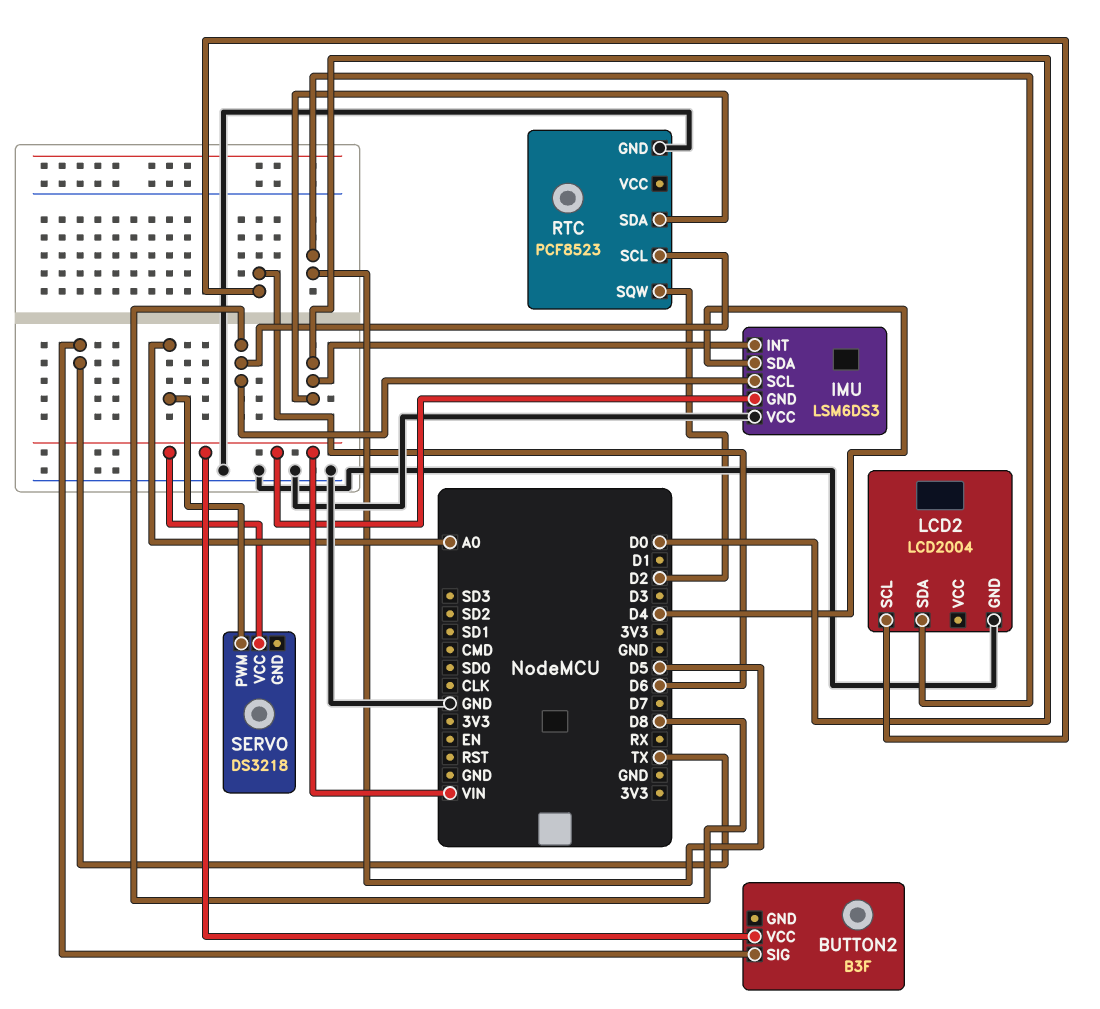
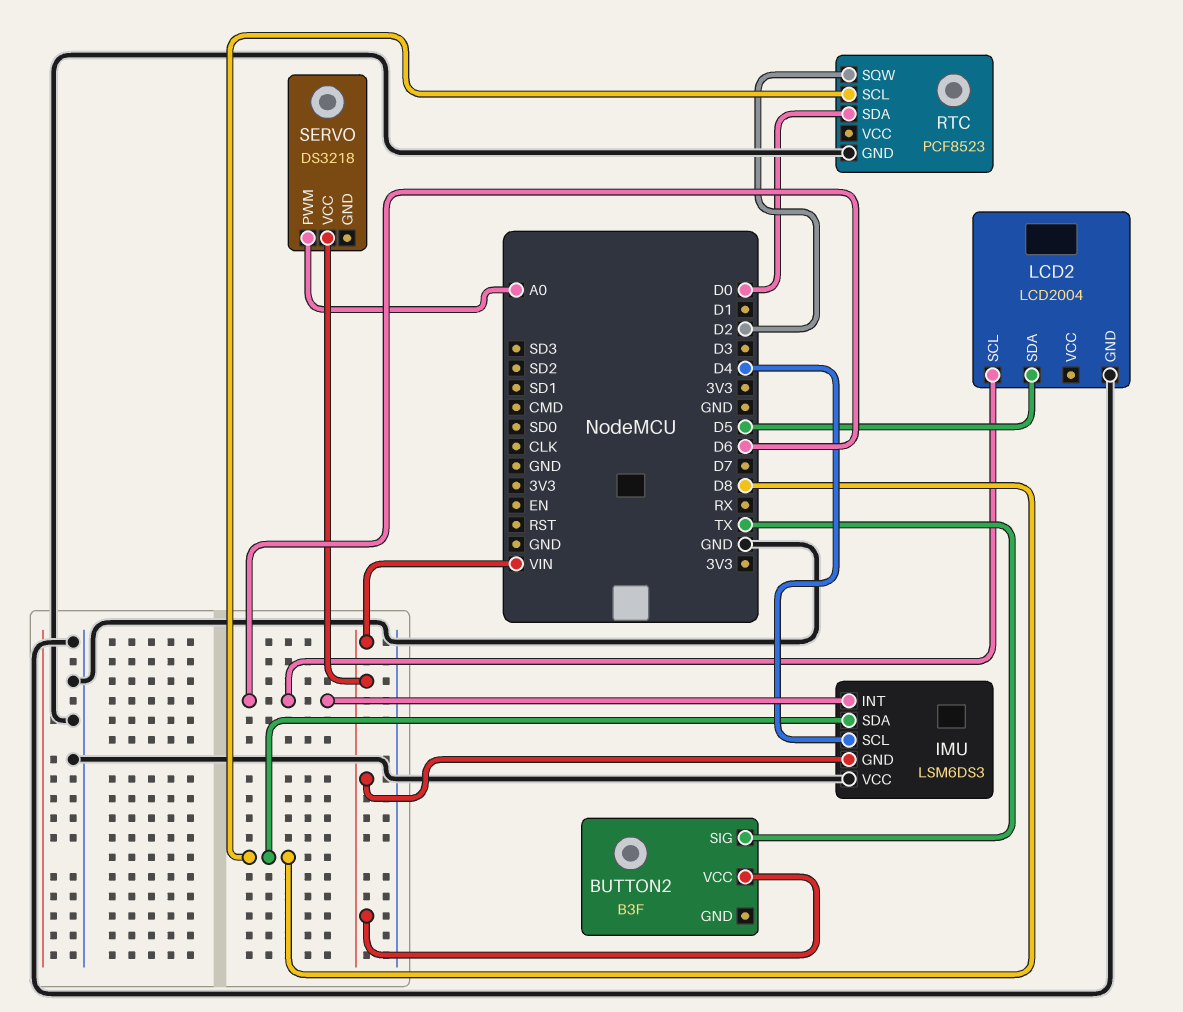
IMU pin INT: D0 -> D6
IMU pin SCL: D8 -> D4
IMU pin SDA: D4 -> D8

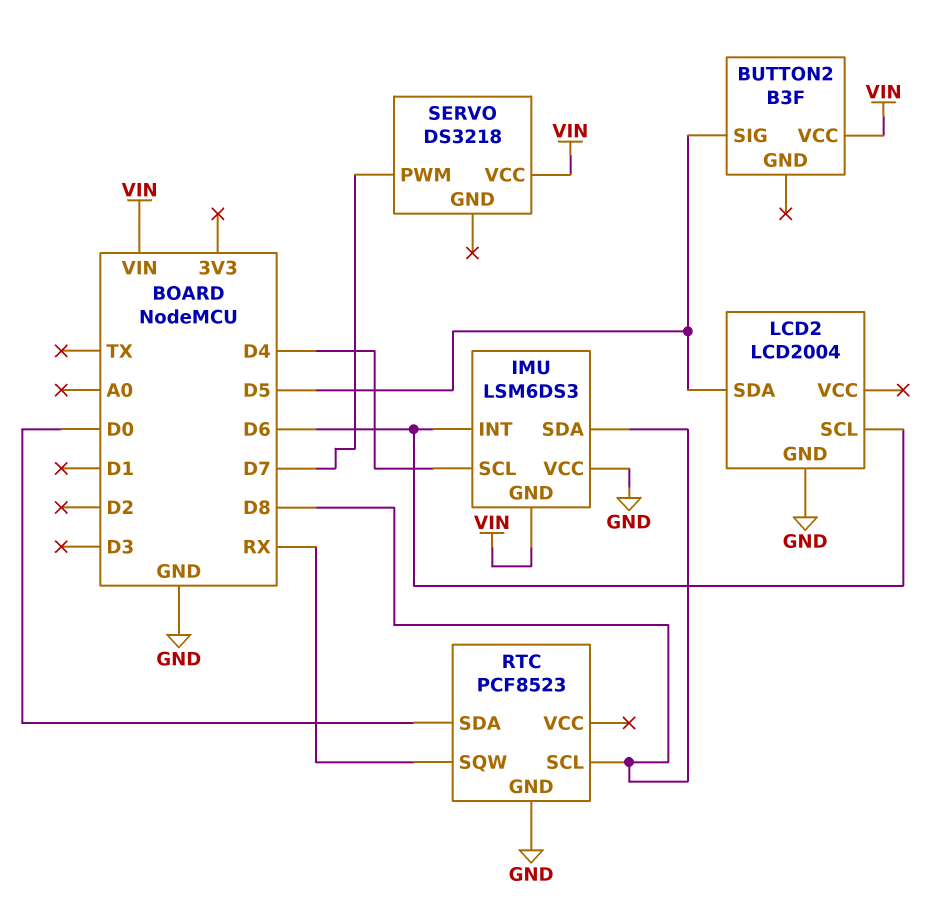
BUTTON2 pin SIG: TX -> D5
RTC pin SQW: D2 -> RX
SERVO pin PWM: A0 -> D7

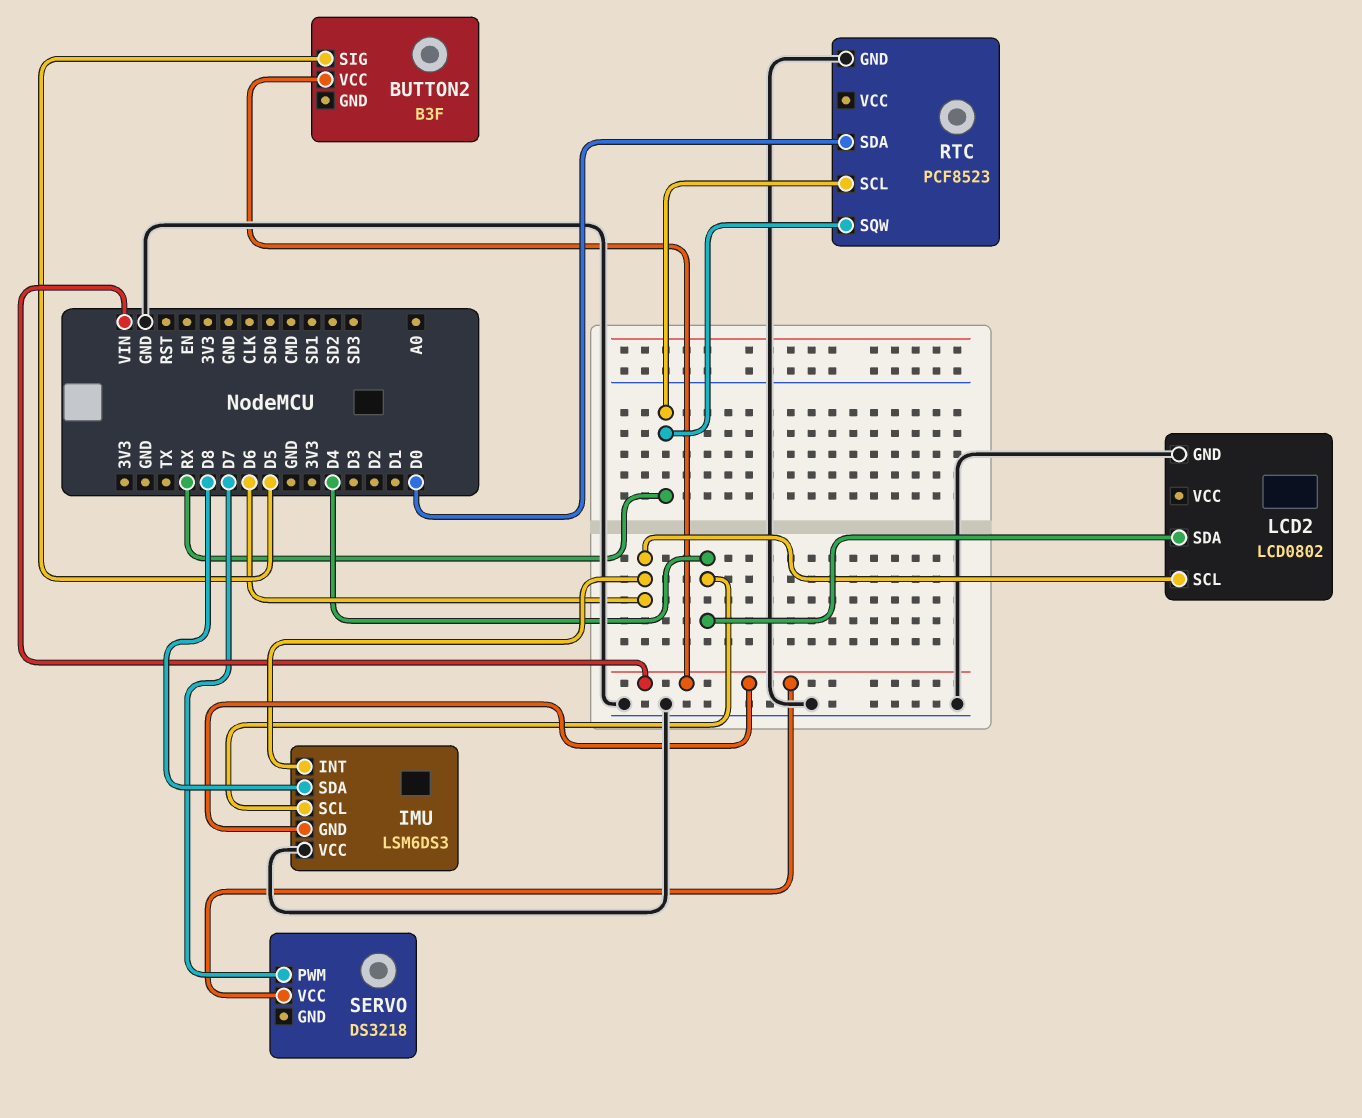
LCD2: LCD2004 -> LCD0802
LCD2 pin SDA: D5 -> D4
RTC pin SCL: D8 -> RX

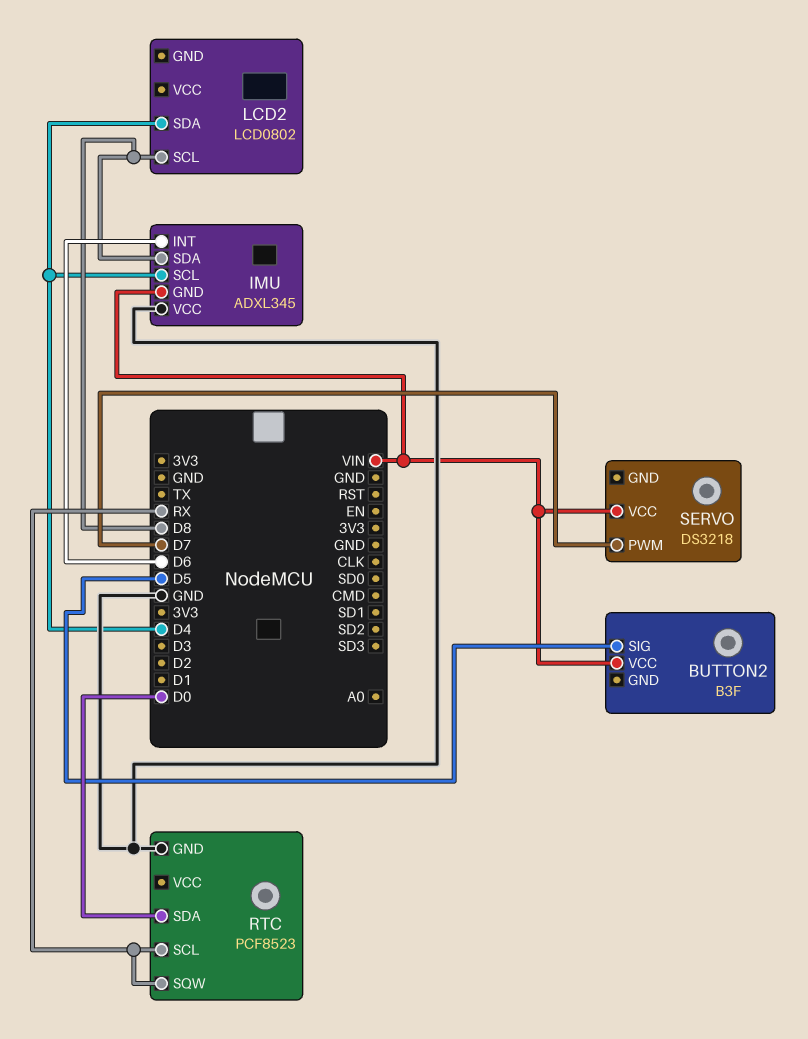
IMU: LSM6DS3 -> ADXL345
LCD2 pin GND: GND -> none
LCD2 pin SCL: D6 -> D8

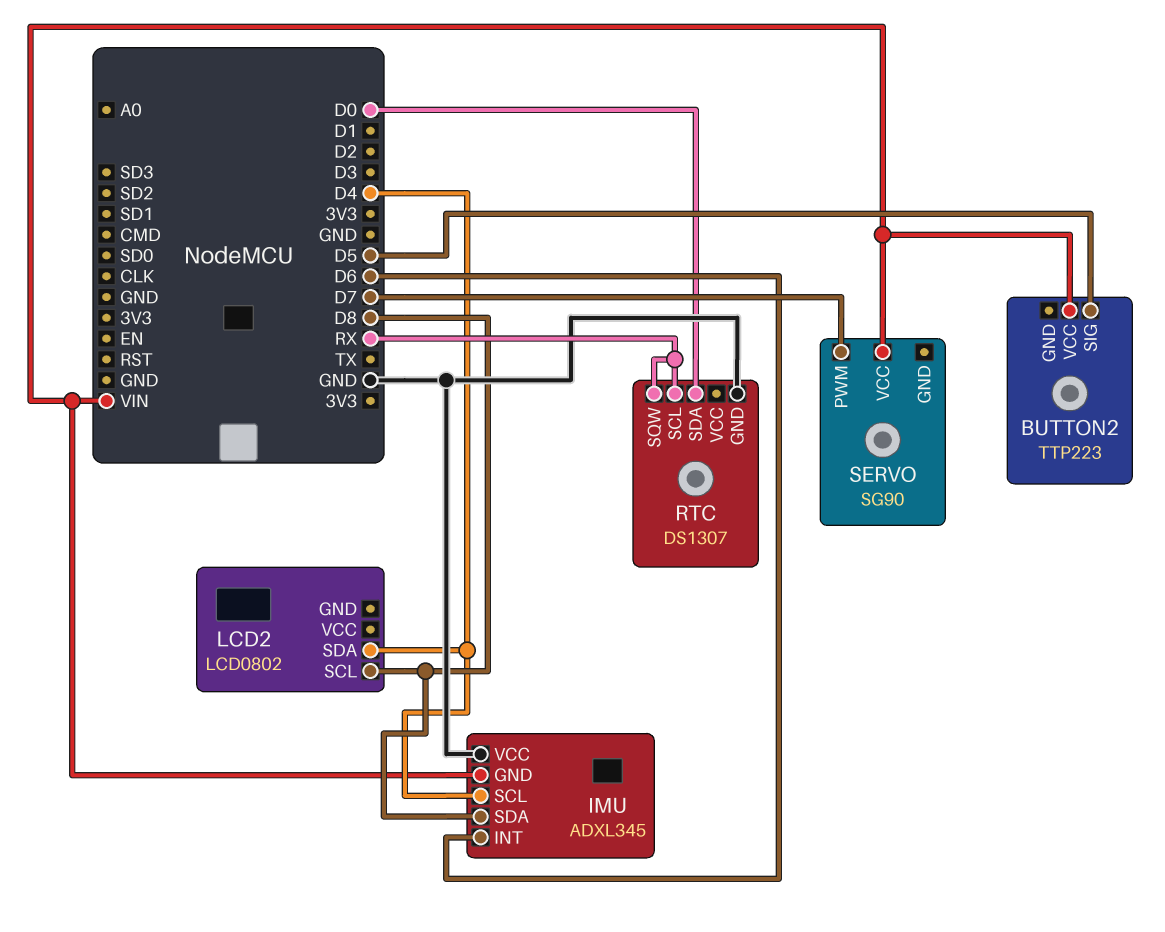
BUTTON2: B3F -> TTP223
RTC: PCF8523 -> DS1307
SERVO: DS3218 -> SG90

